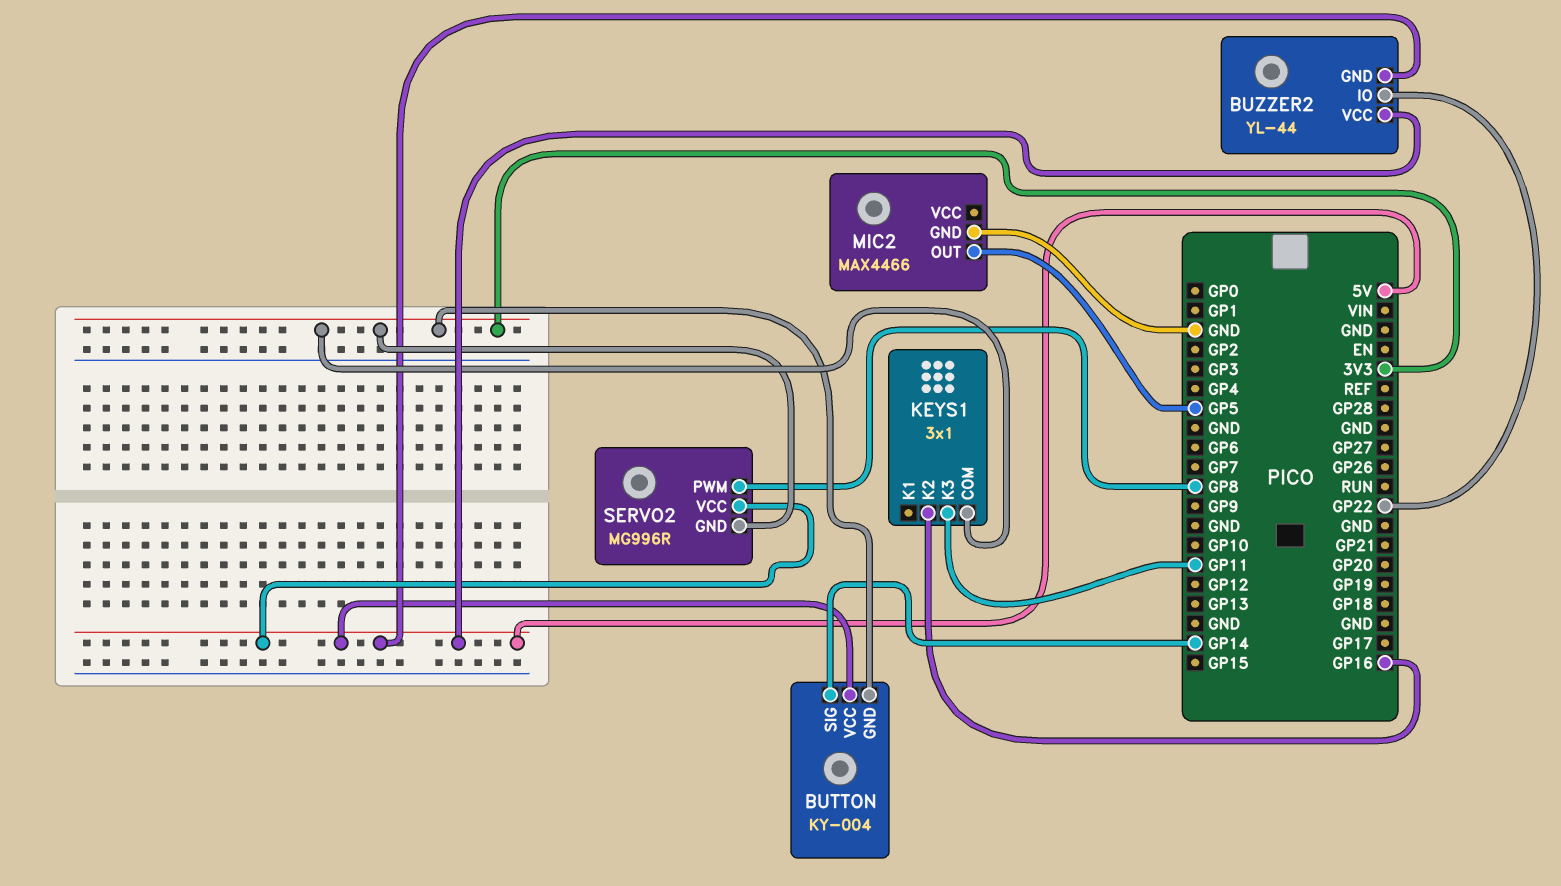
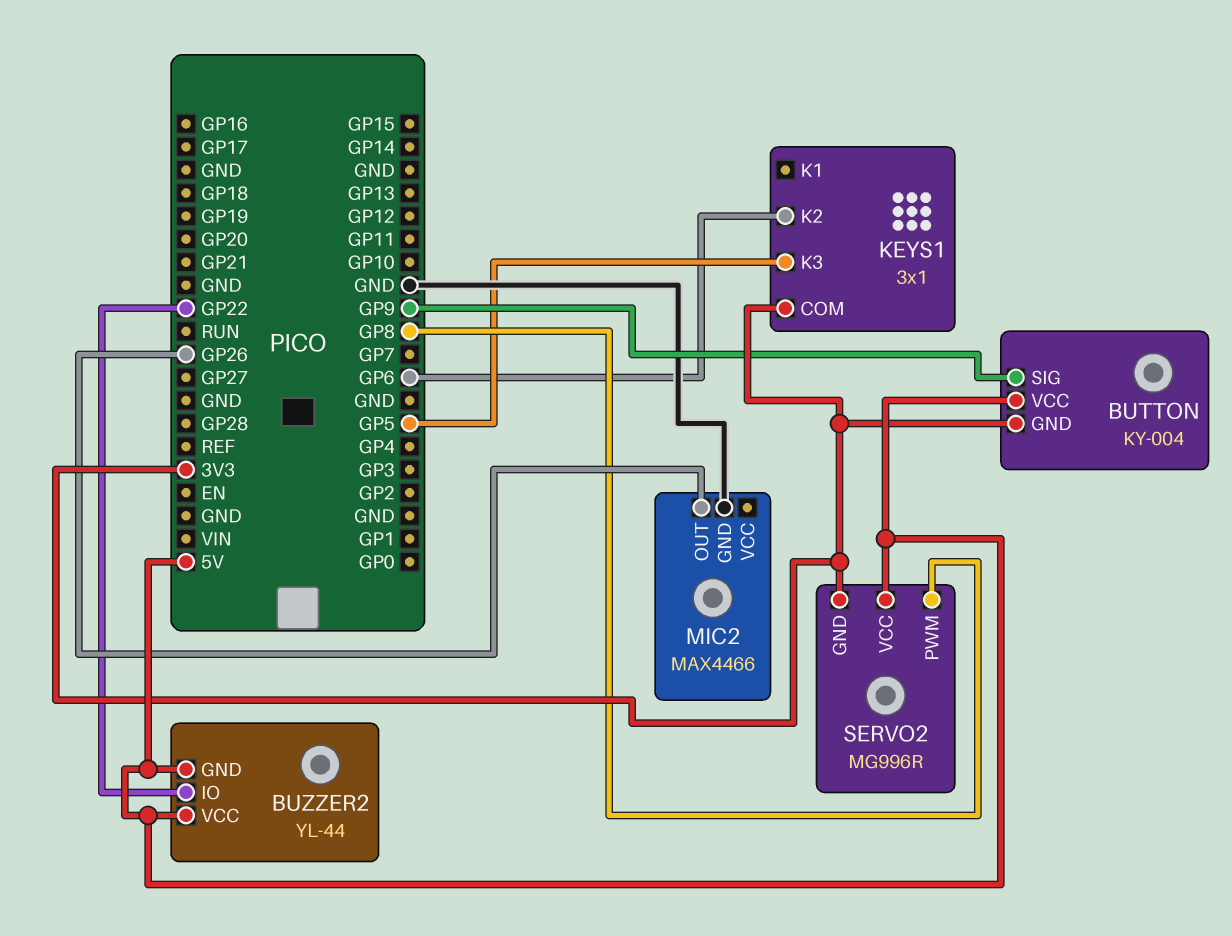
BUTTON pin SIG: GP14 -> GP9
KEYS1 pin K2: GP16 -> GP6
KEYS1 pin K3: GP11 -> GP5
MIC2 pin OUT: GP5 -> GP26

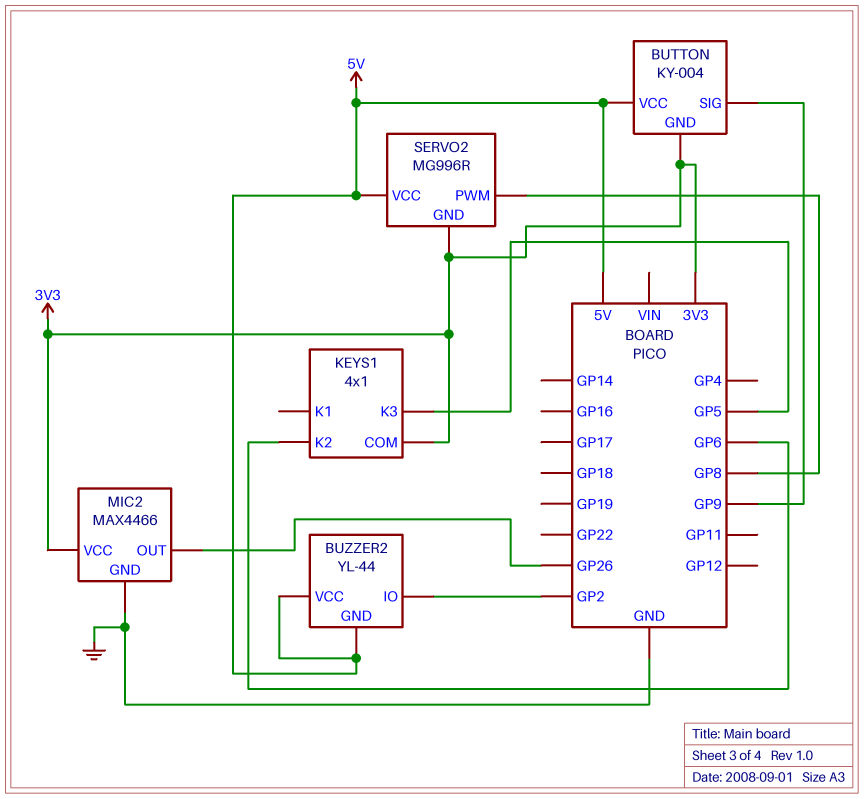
BUZZER2 pin IO: GP22 -> GP2
KEYS1: 3x1 -> 4x1
MIC2 pin VCC: none -> 3V3

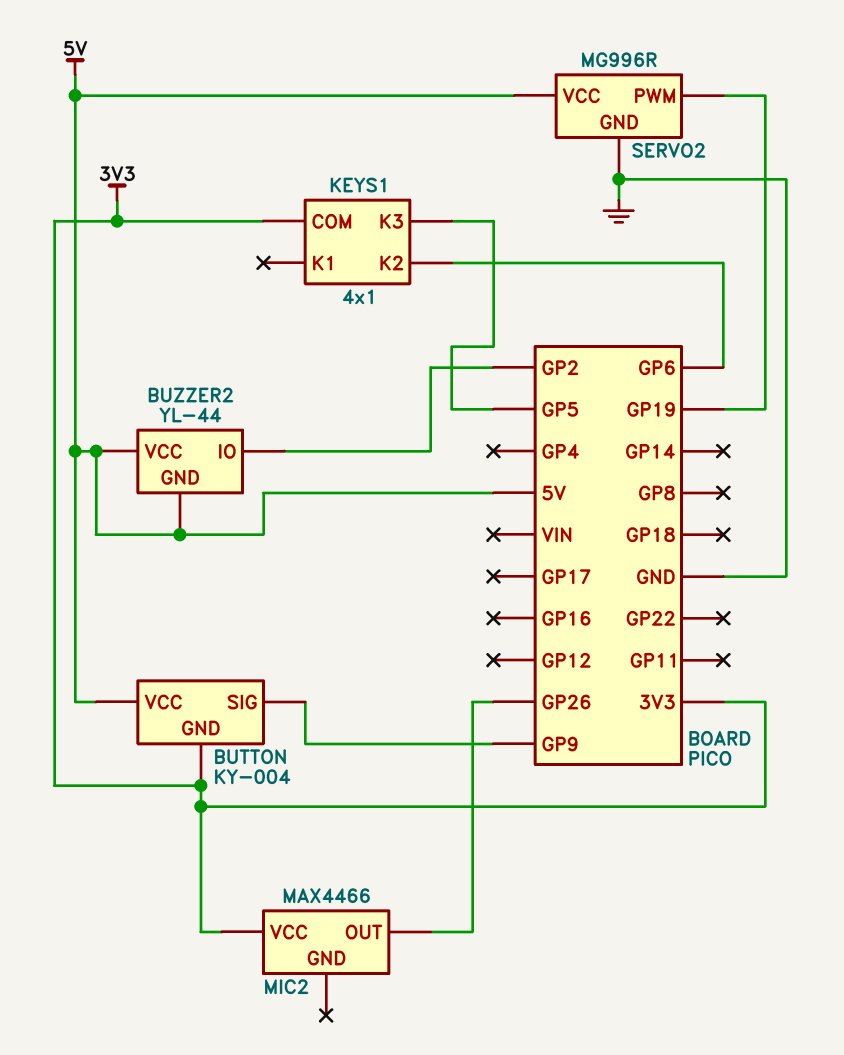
MIC2 pin GND: GND -> none
SERVO2 pin GND: 3V3 -> GND
SERVO2 pin PWM: GP8 -> GP19

